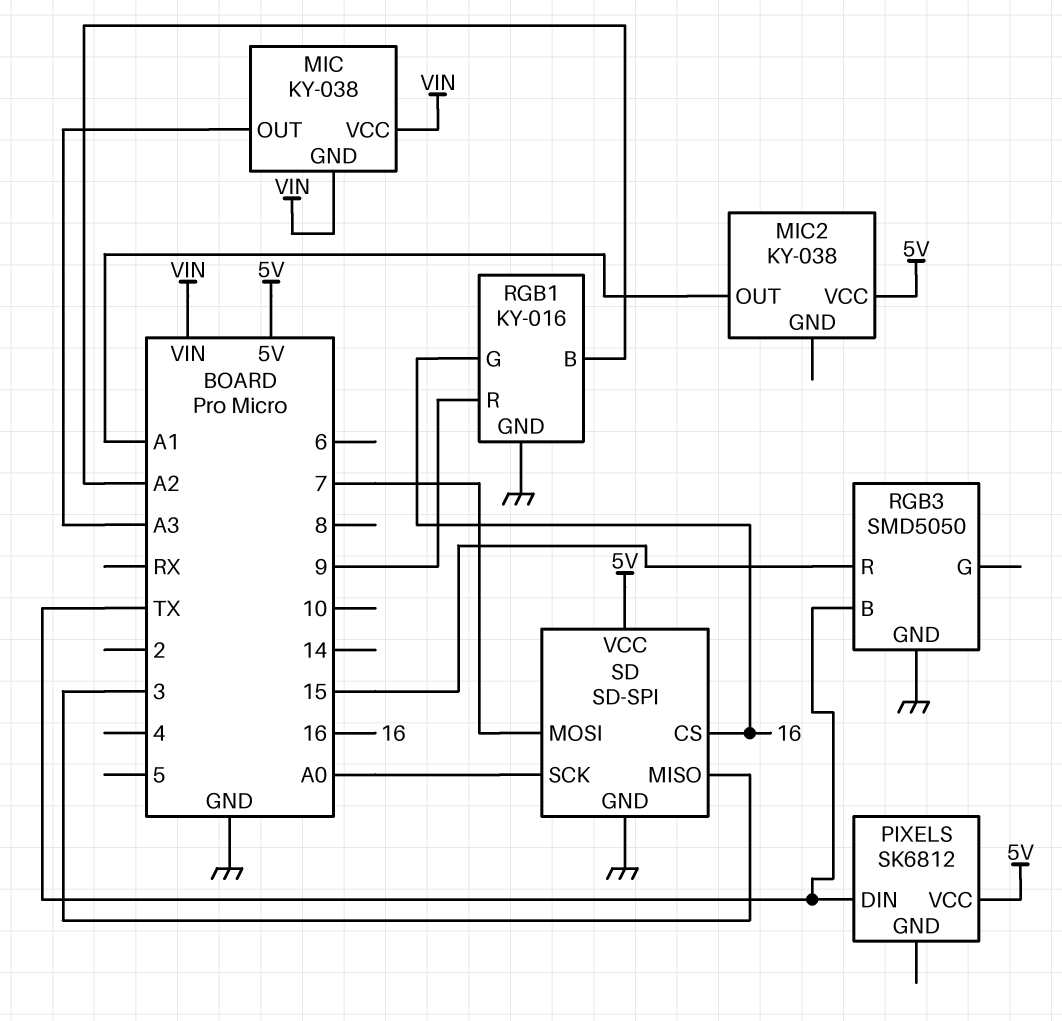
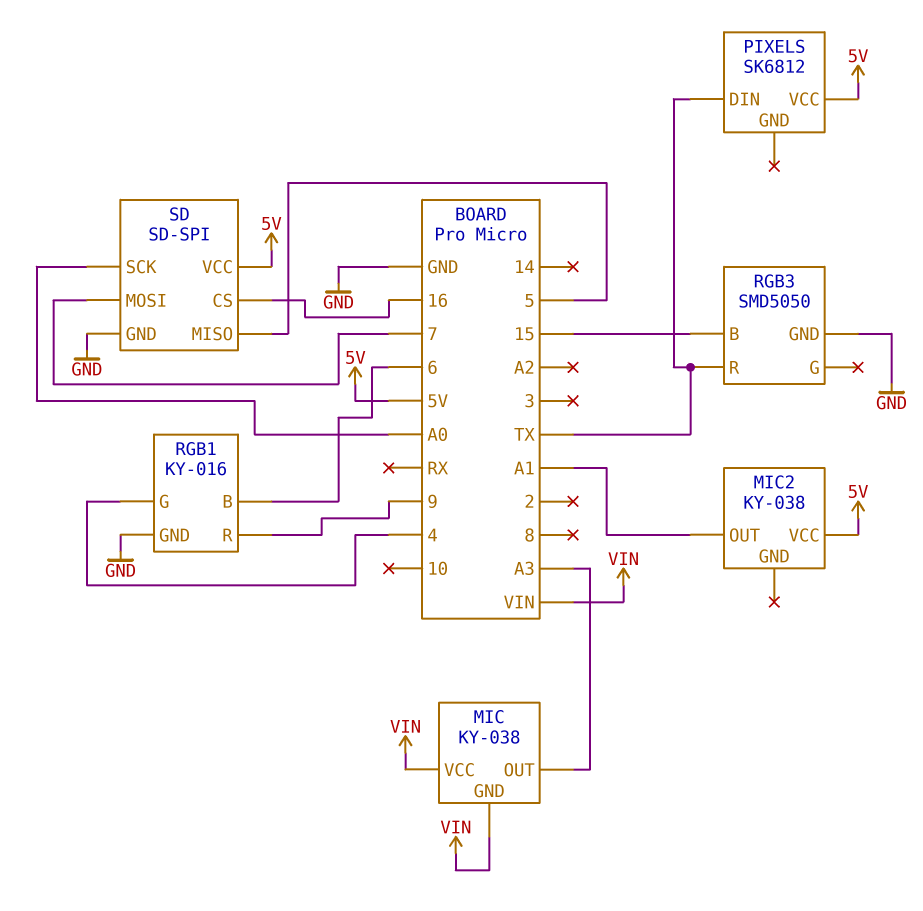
RGB1 pin B: A2 -> 6
RGB1 pin G: 16 -> 4
RGB3 pin B: TX -> 15
RGB3 pin R: 15 -> TX
SD pin MISO: 3 -> 5

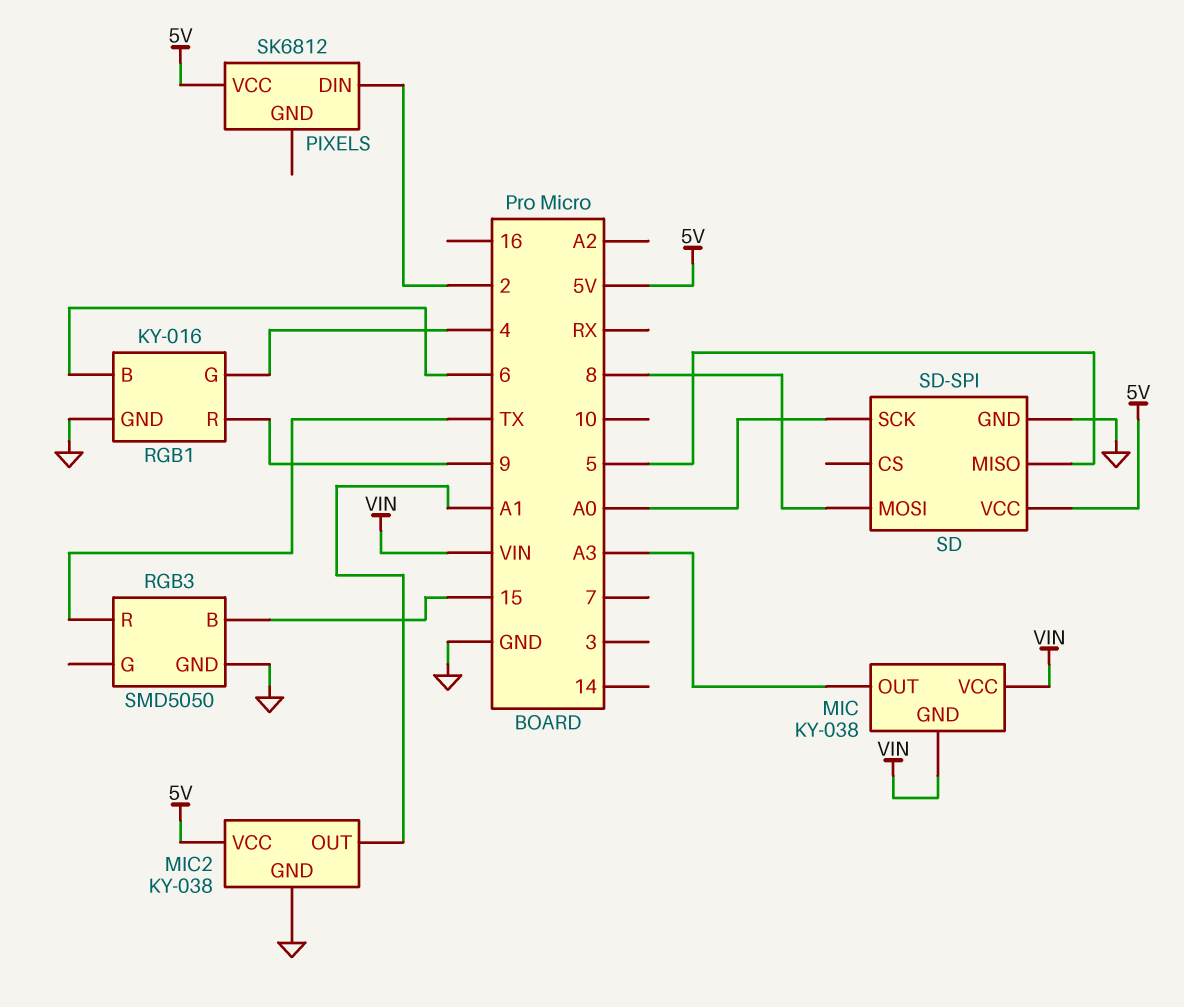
MIC2 pin GND: none -> GND
PIXELS pin DIN: TX -> 2
SD pin CS: 16 -> none
SD pin MOSI: 7 -> 8

